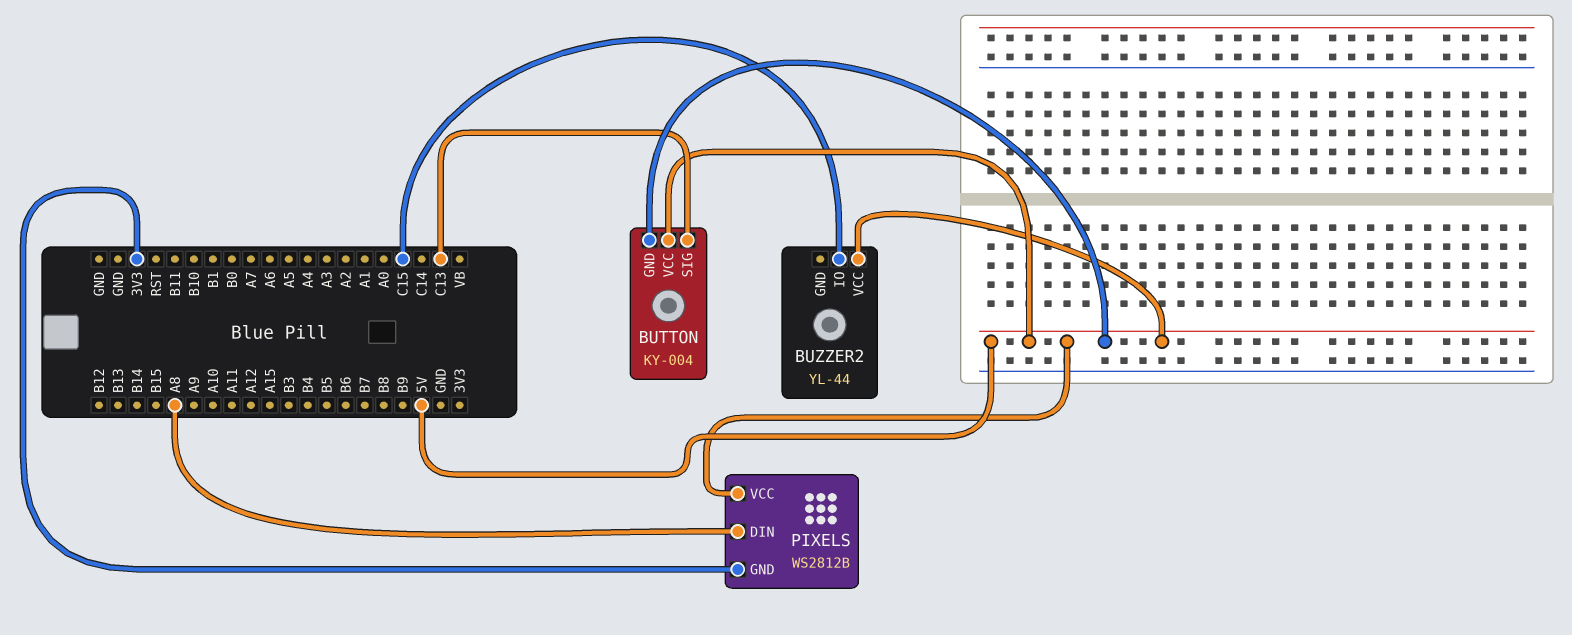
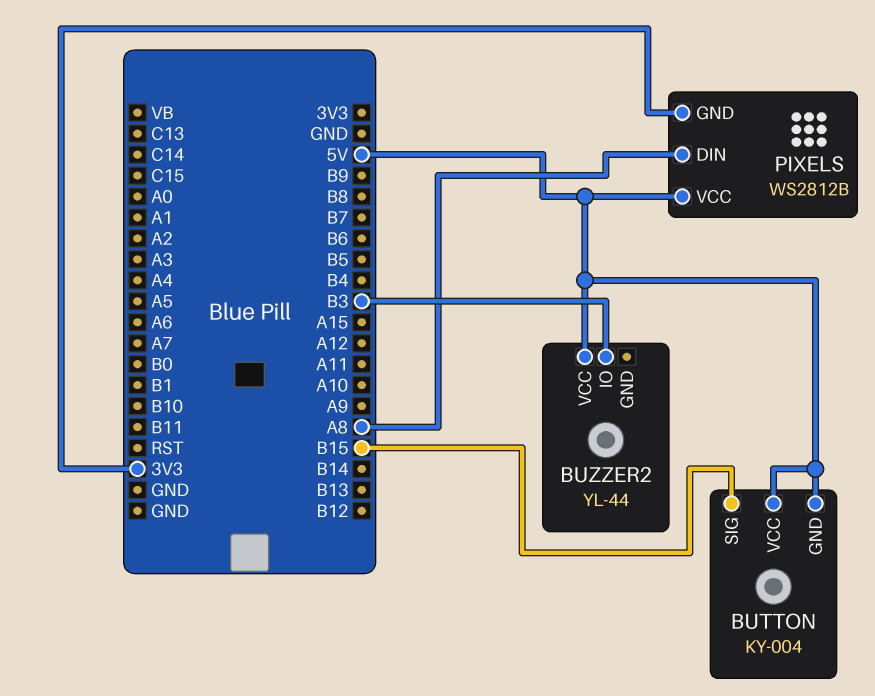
BUTTON pin SIG: C13 -> B15
BUZZER2 pin IO: C15 -> B3

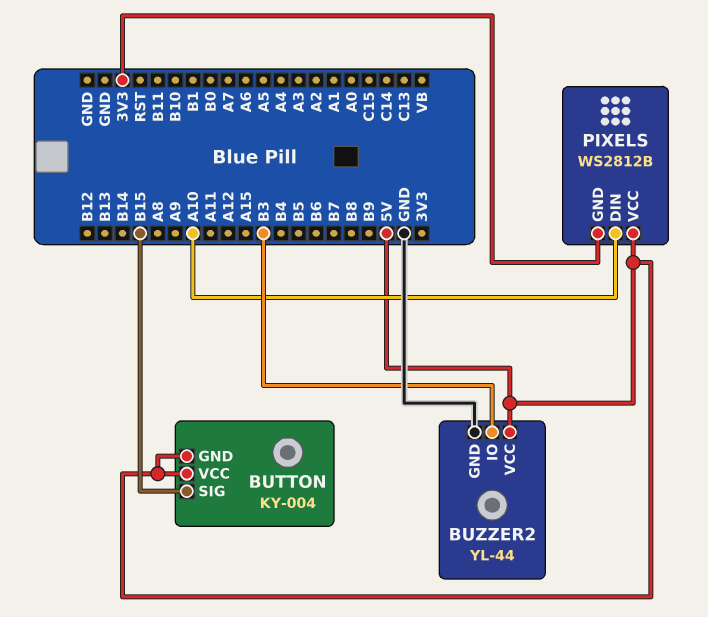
BUZZER2 pin GND: none -> GND
PIXELS pin DIN: A8 -> A10

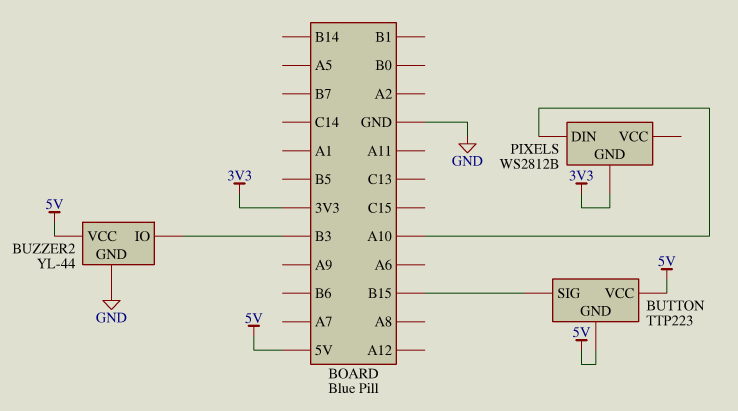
BUTTON: KY-004 -> TTP223
PIXELS pin VCC: 5V -> none

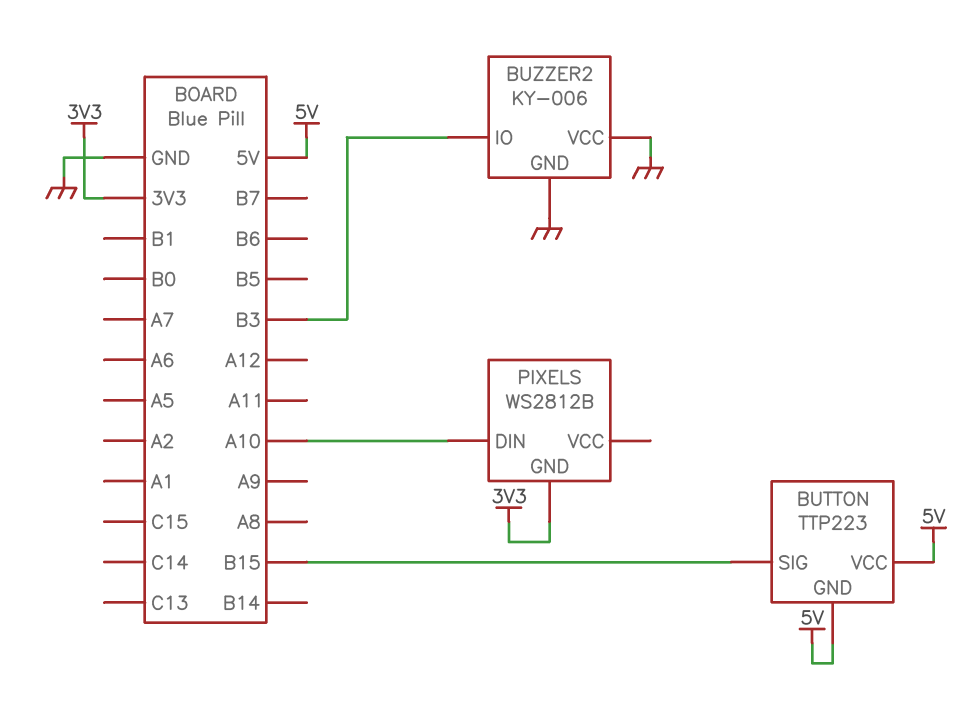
BUZZER2: YL-44 -> KY-006
BUZZER2 pin VCC: 5V -> GND

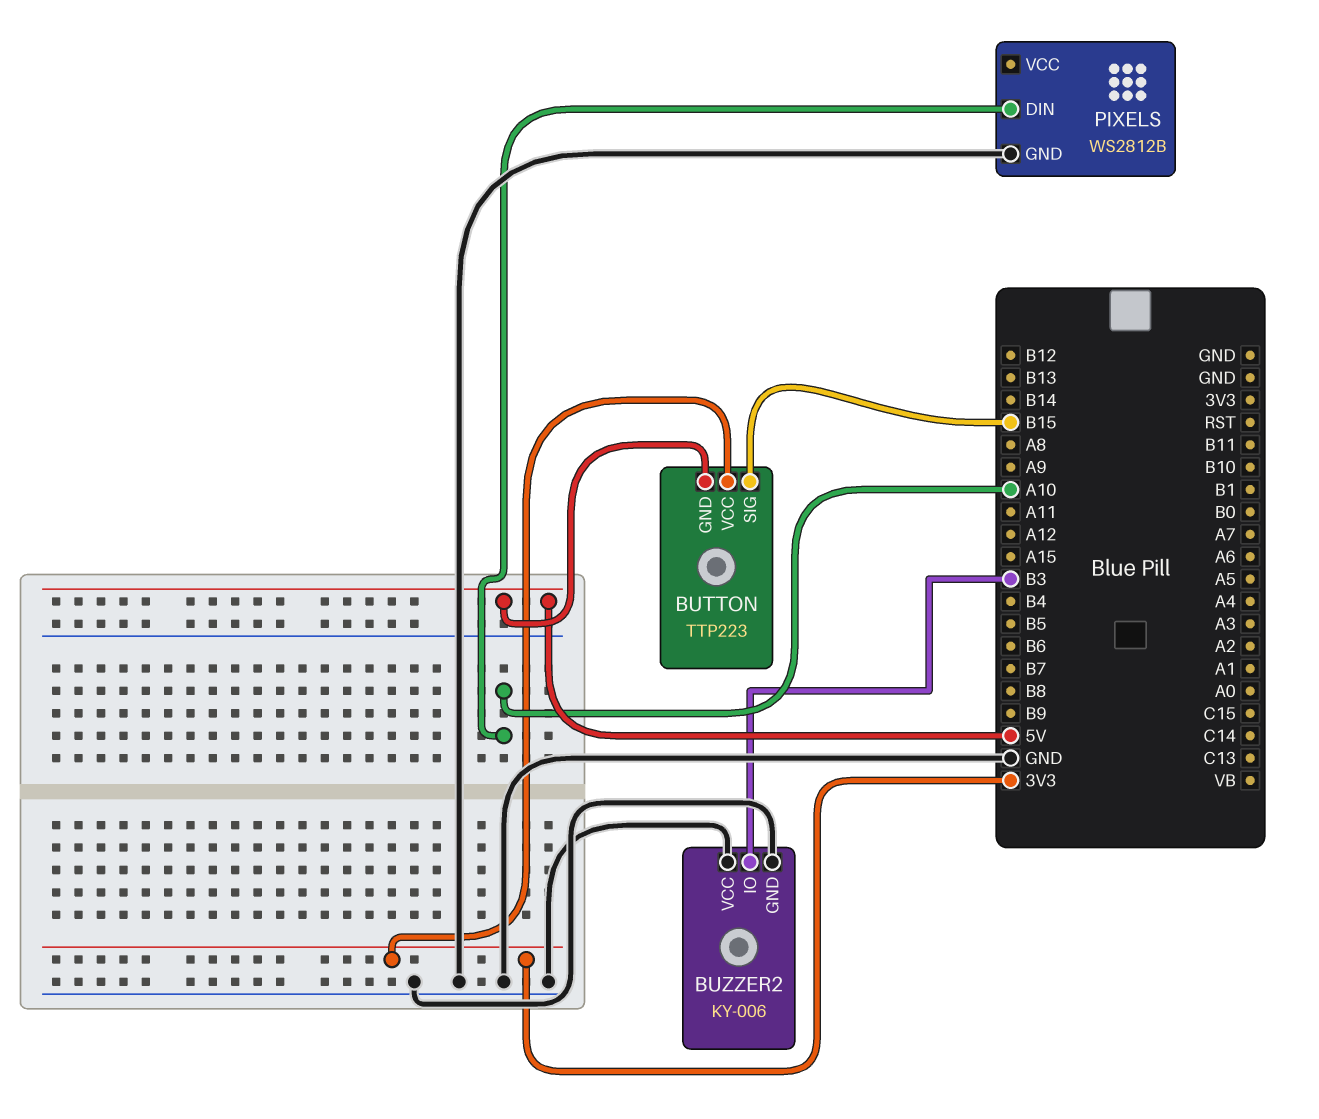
BUTTON pin VCC: 5V -> 3V3
PIXELS pin GND: 3V3 -> GND

